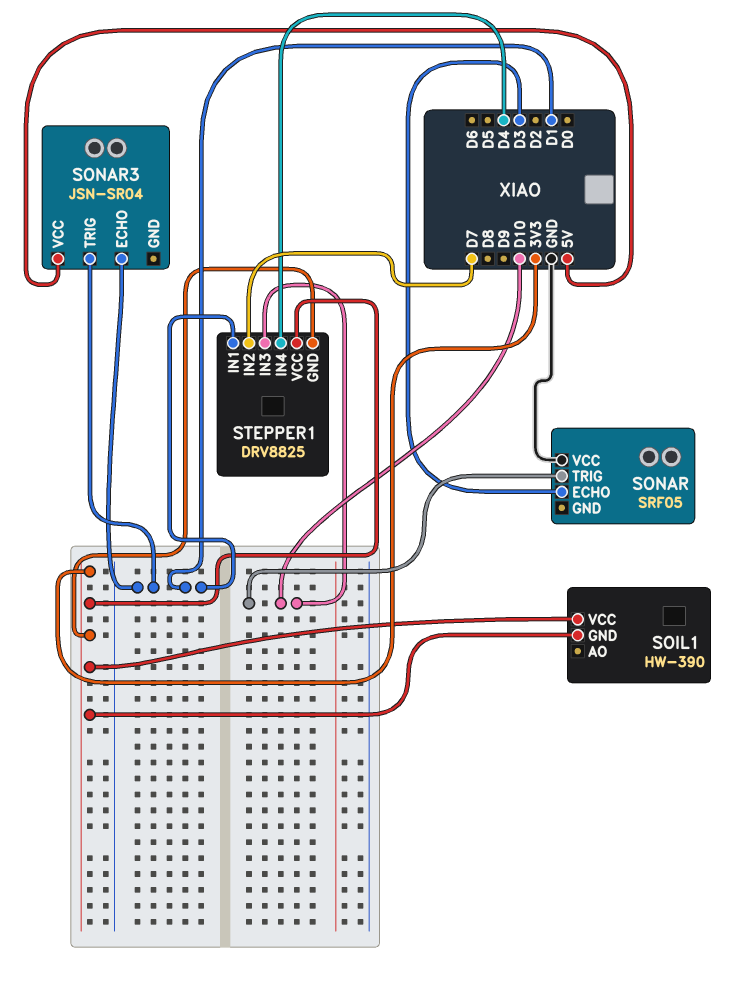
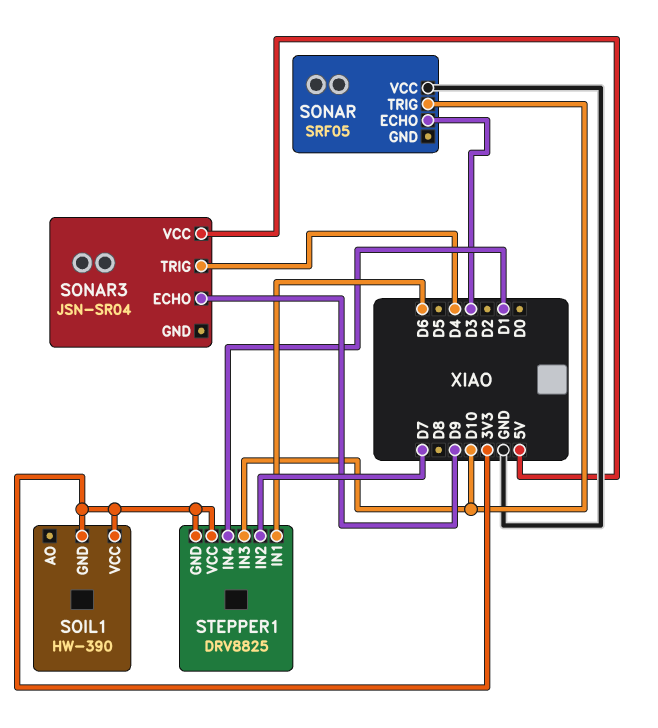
SONAR3 pin ECHO: D1 -> D9
SONAR3 pin TRIG: D1 -> D4
STEPPER1 pin IN1: D1 -> D6
STEPPER1 pin IN4: D4 -> D1

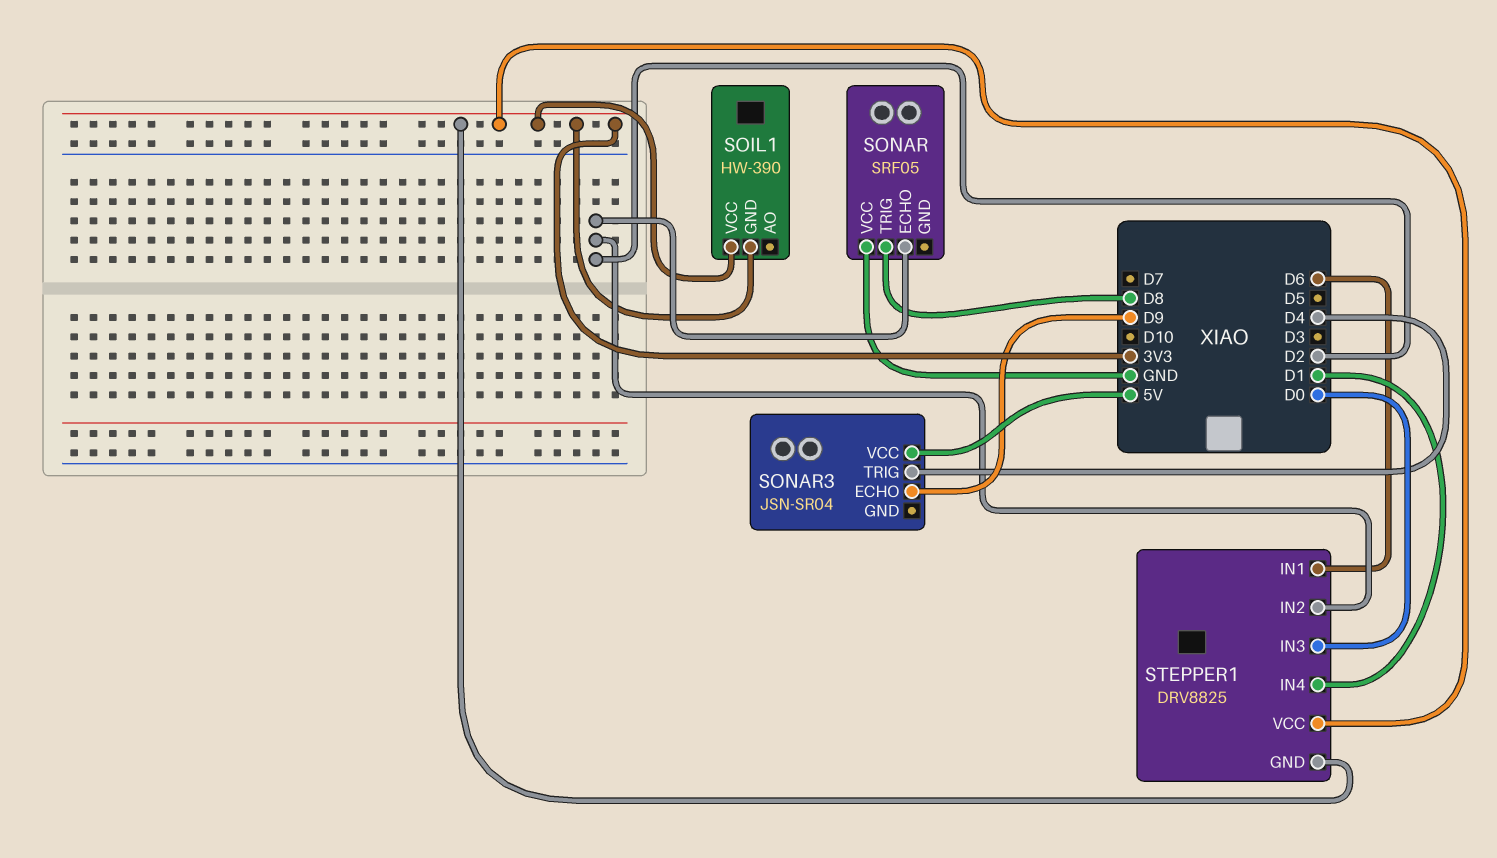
SONAR pin ECHO: D3 -> D2
SONAR pin TRIG: D10 -> D8
STEPPER1 pin IN2: D7 -> D2
STEPPER1 pin IN3: D10 -> D0

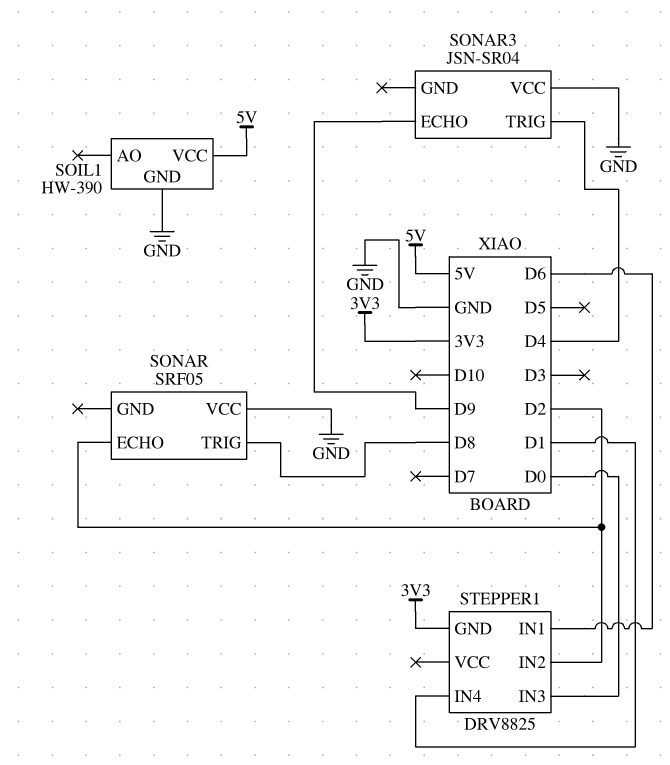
SOIL1 pin GND: 3V3 -> GND
SOIL1 pin VCC: 3V3 -> 5V
SONAR3 pin VCC: 5V -> GND
STEPPER1 pin VCC: 3V3 -> none

